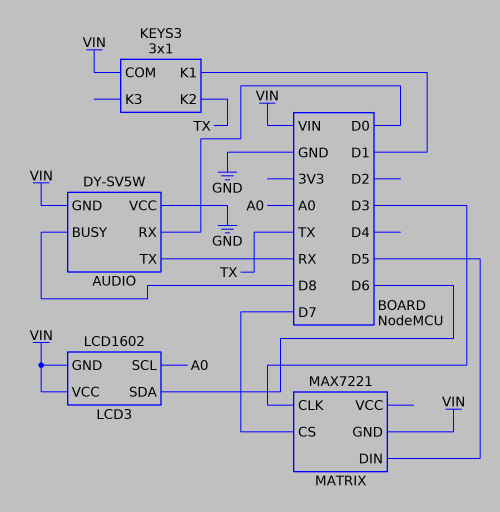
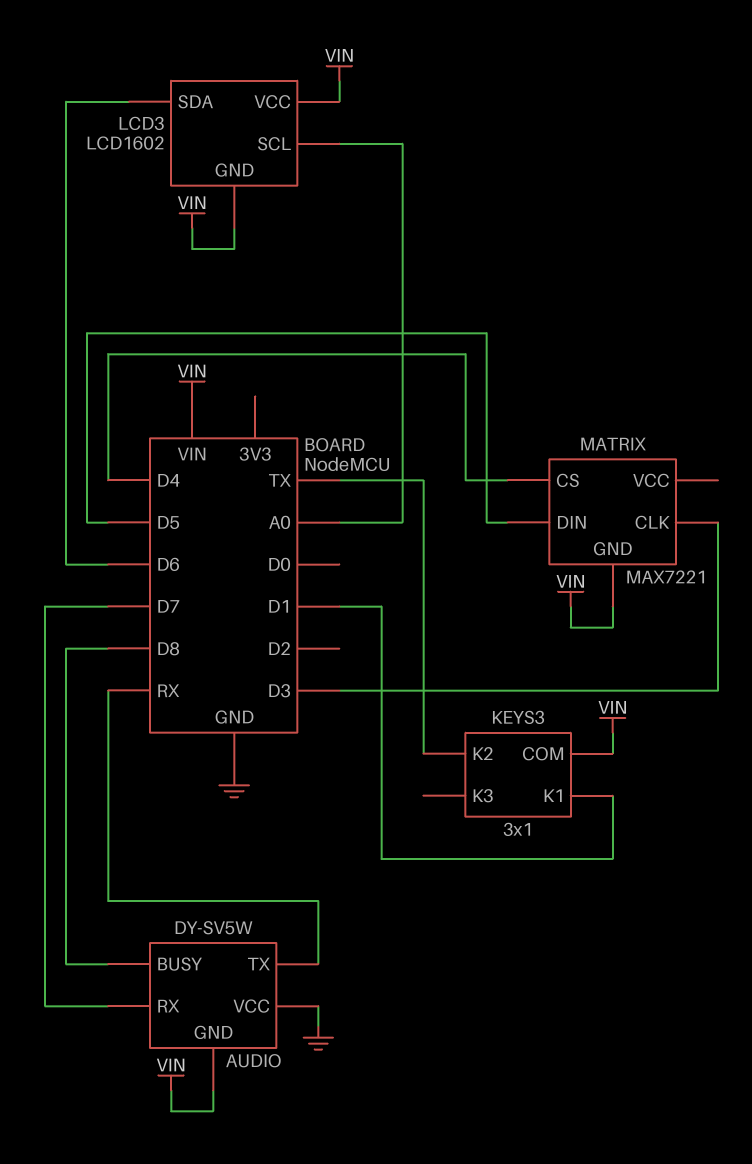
AUDIO pin RX: D0 -> D7
MATRIX pin CS: D7 -> D4

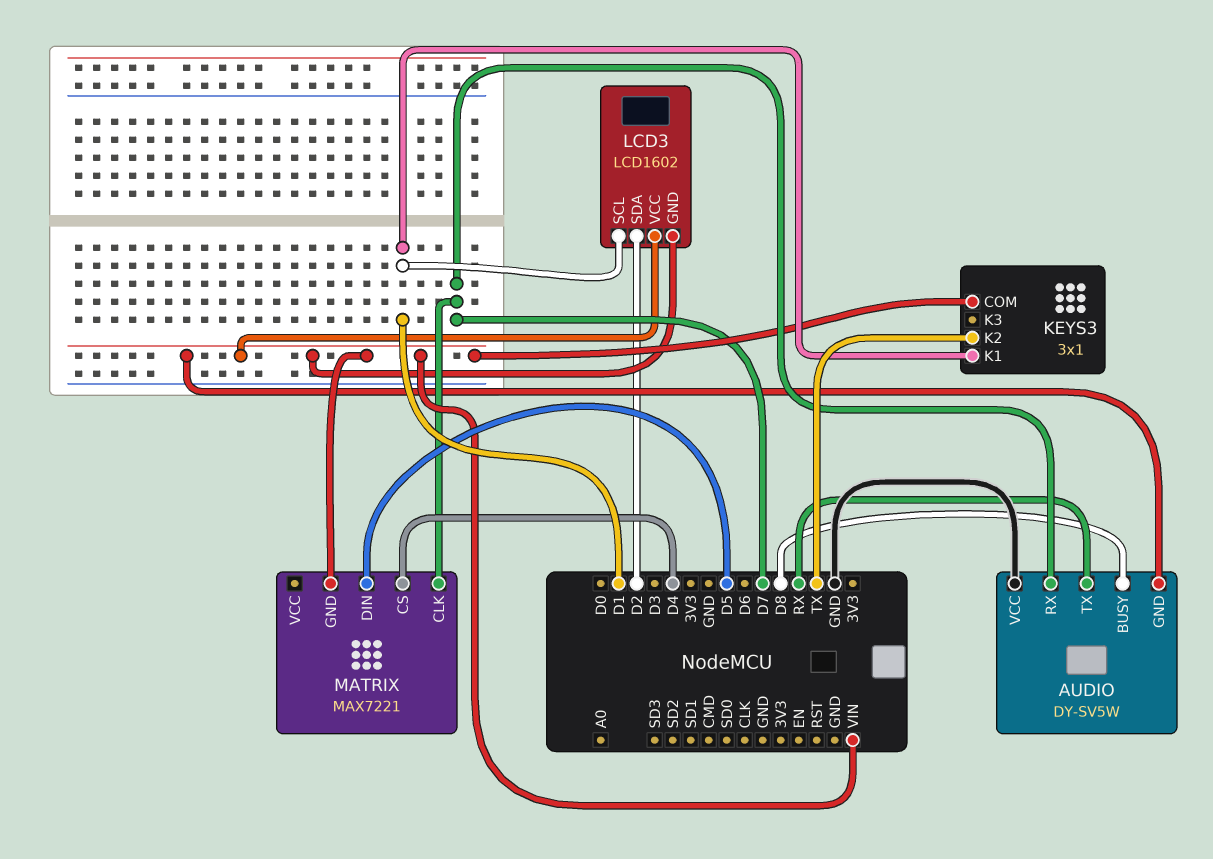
LCD3 pin SCL: A0 -> D1
LCD3 pin SDA: D6 -> D2
MATRIX pin CLK: D3 -> D7

